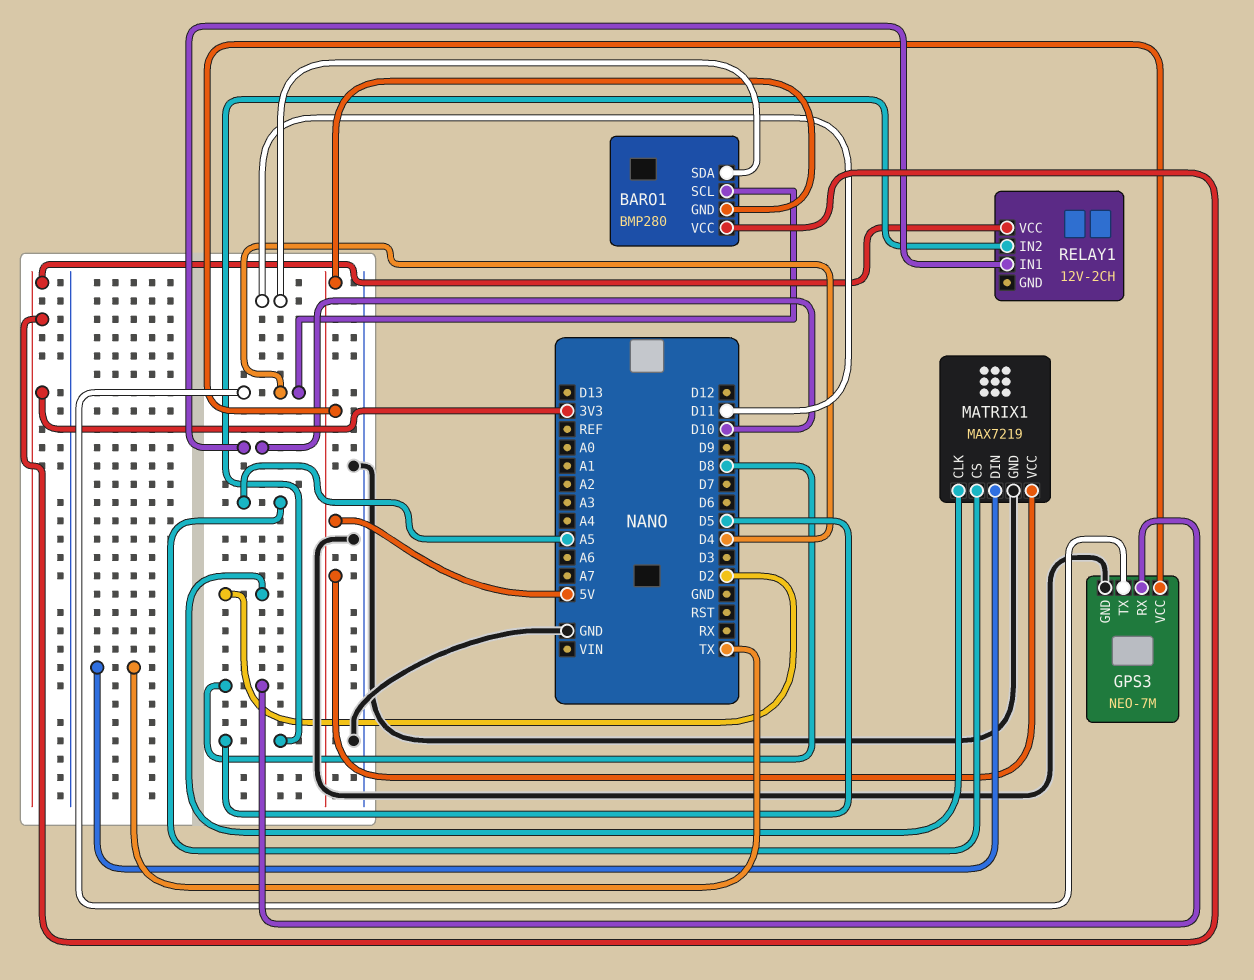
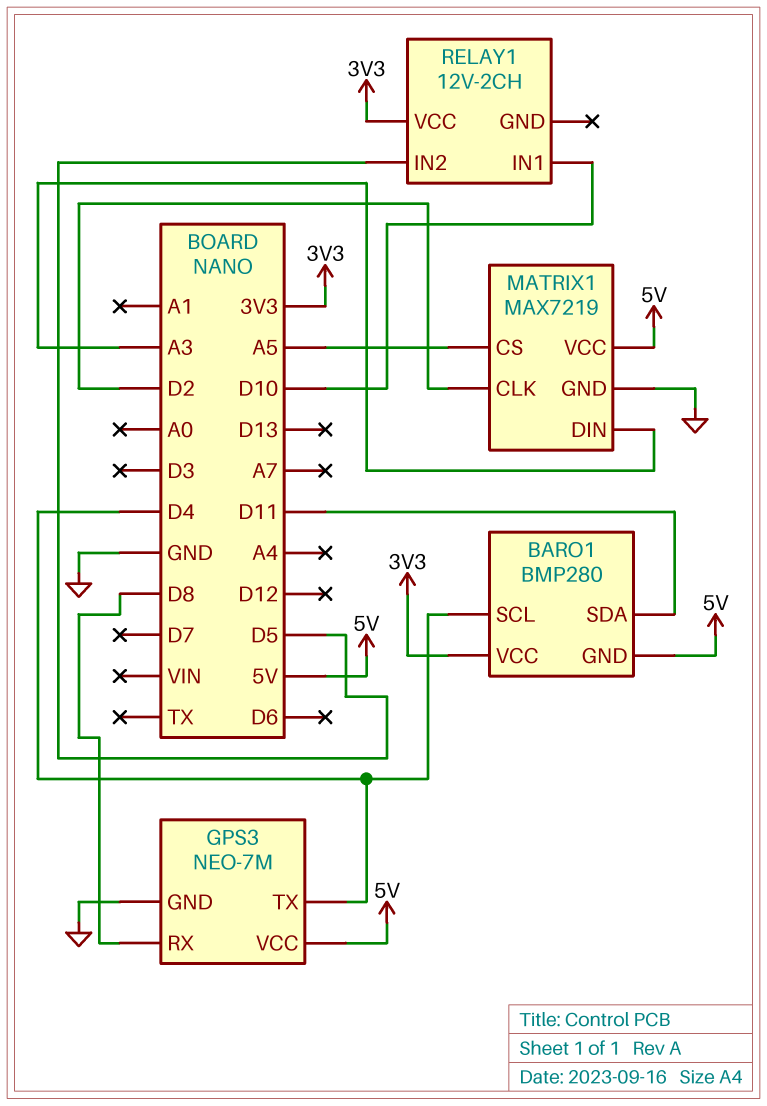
MATRIX1 pin DIN: TX -> A3

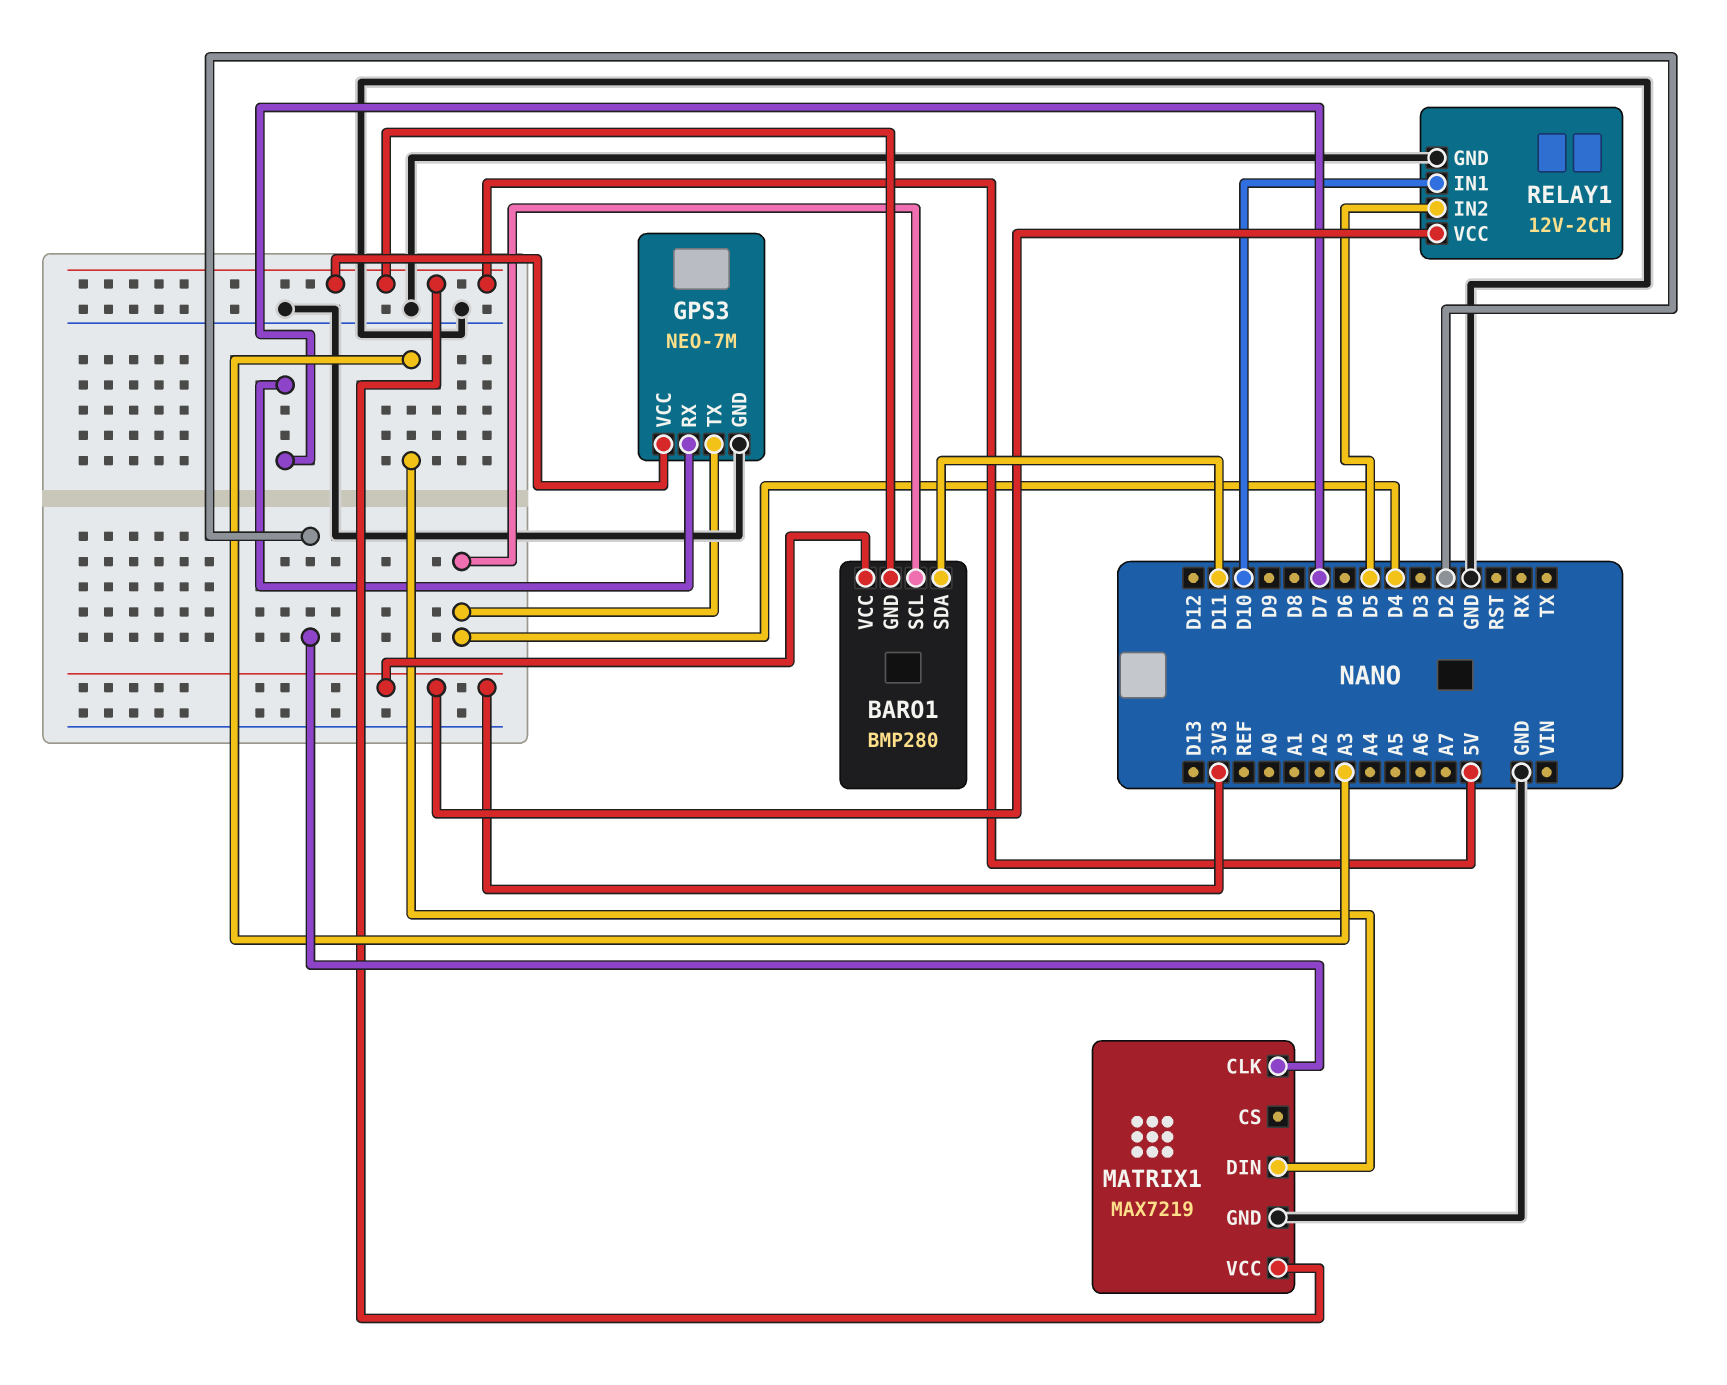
GPS3 pin RX: D8 -> D7
MATRIX1 pin CS: A5 -> none
RELAY1 pin GND: none -> GND

